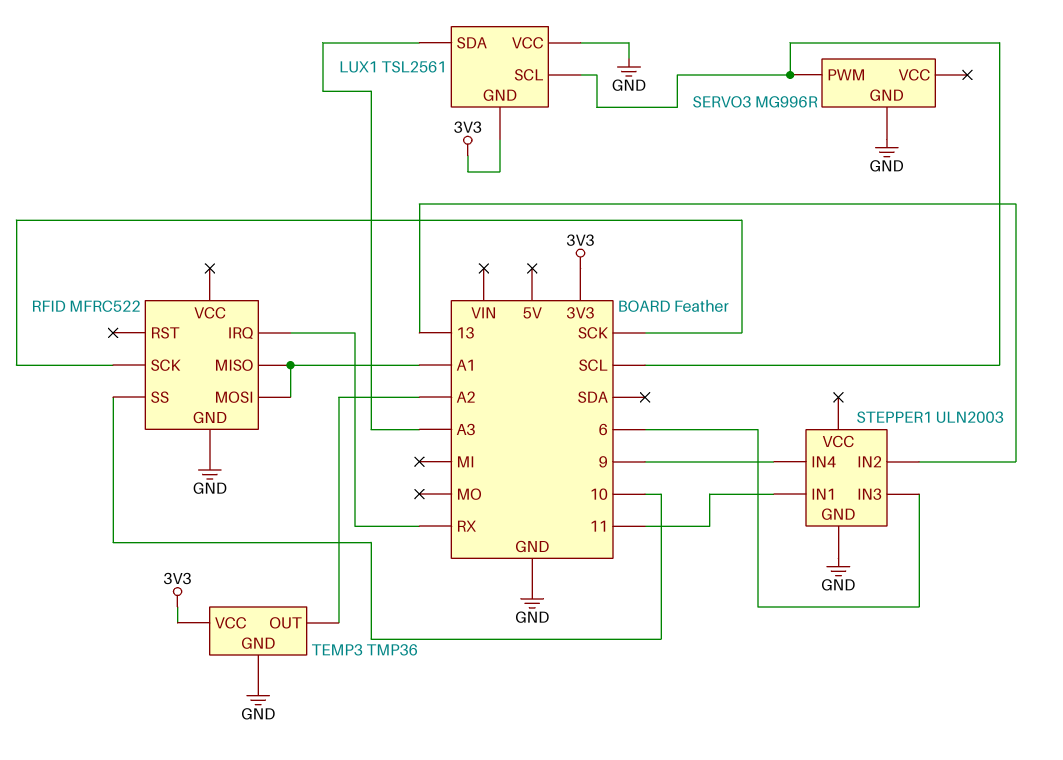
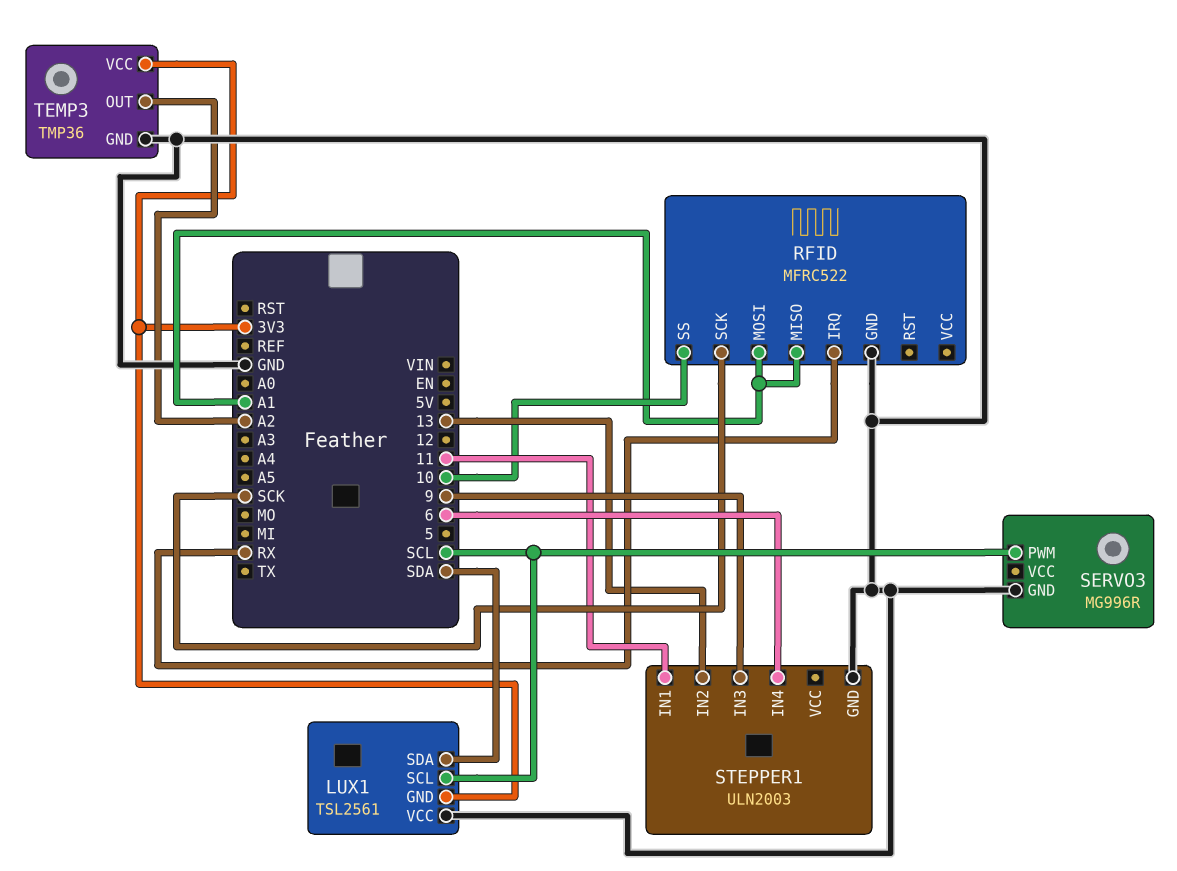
LUX1 pin SDA: A3 -> SDA
STEPPER1 pin IN3: 6 -> 9
STEPPER1 pin IN4: 9 -> 6

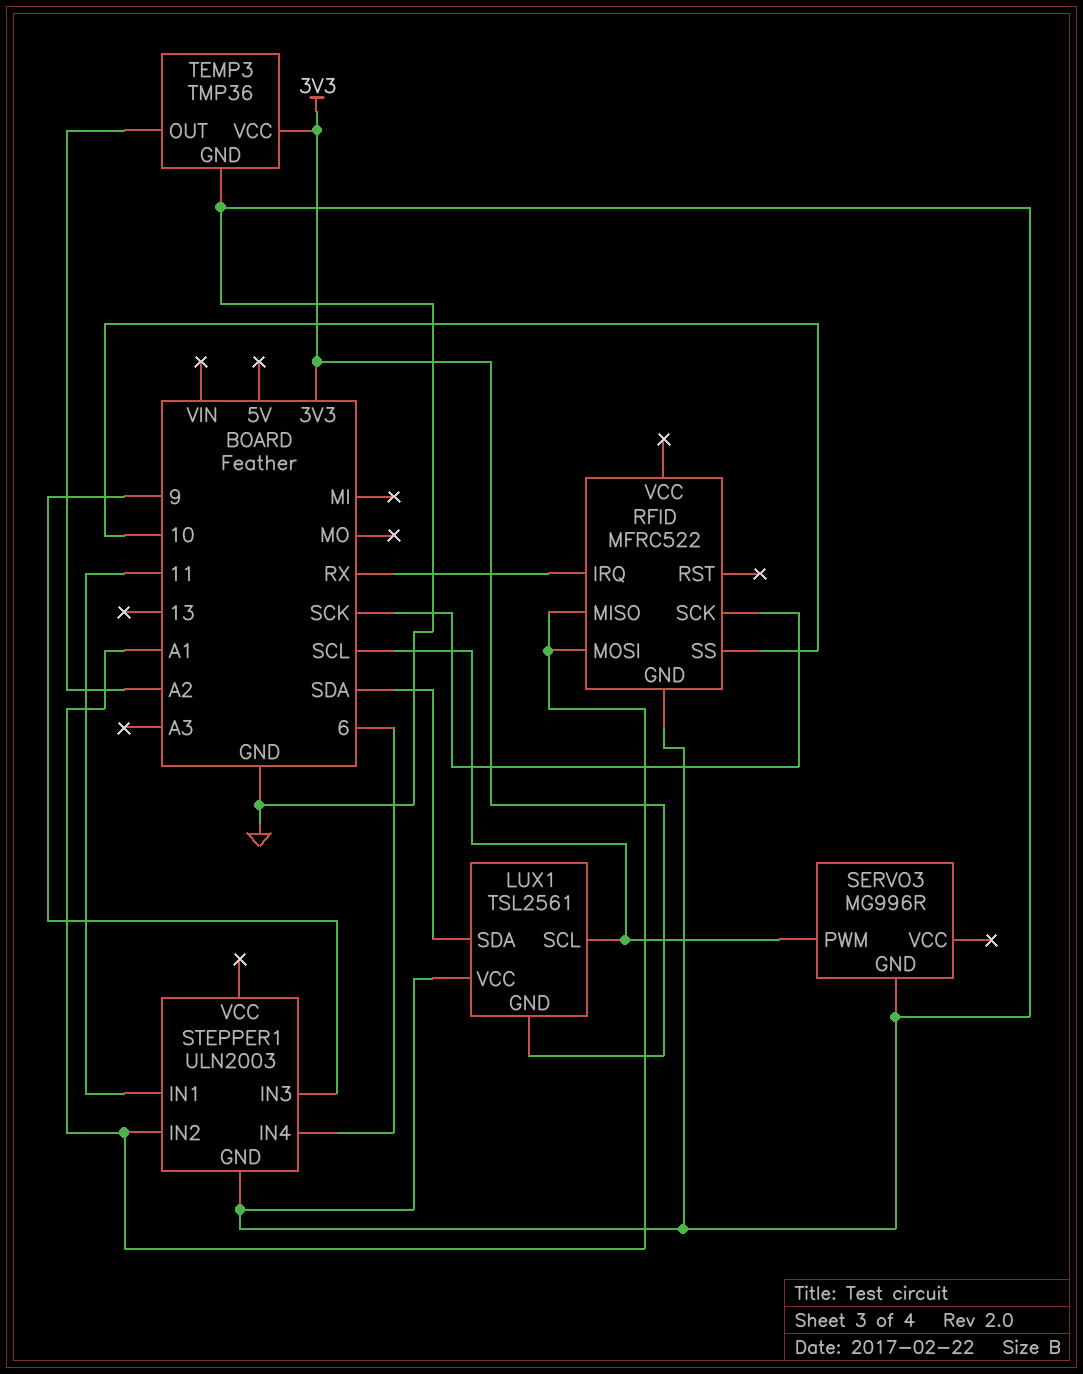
STEPPER1 pin IN2: 13 -> A1

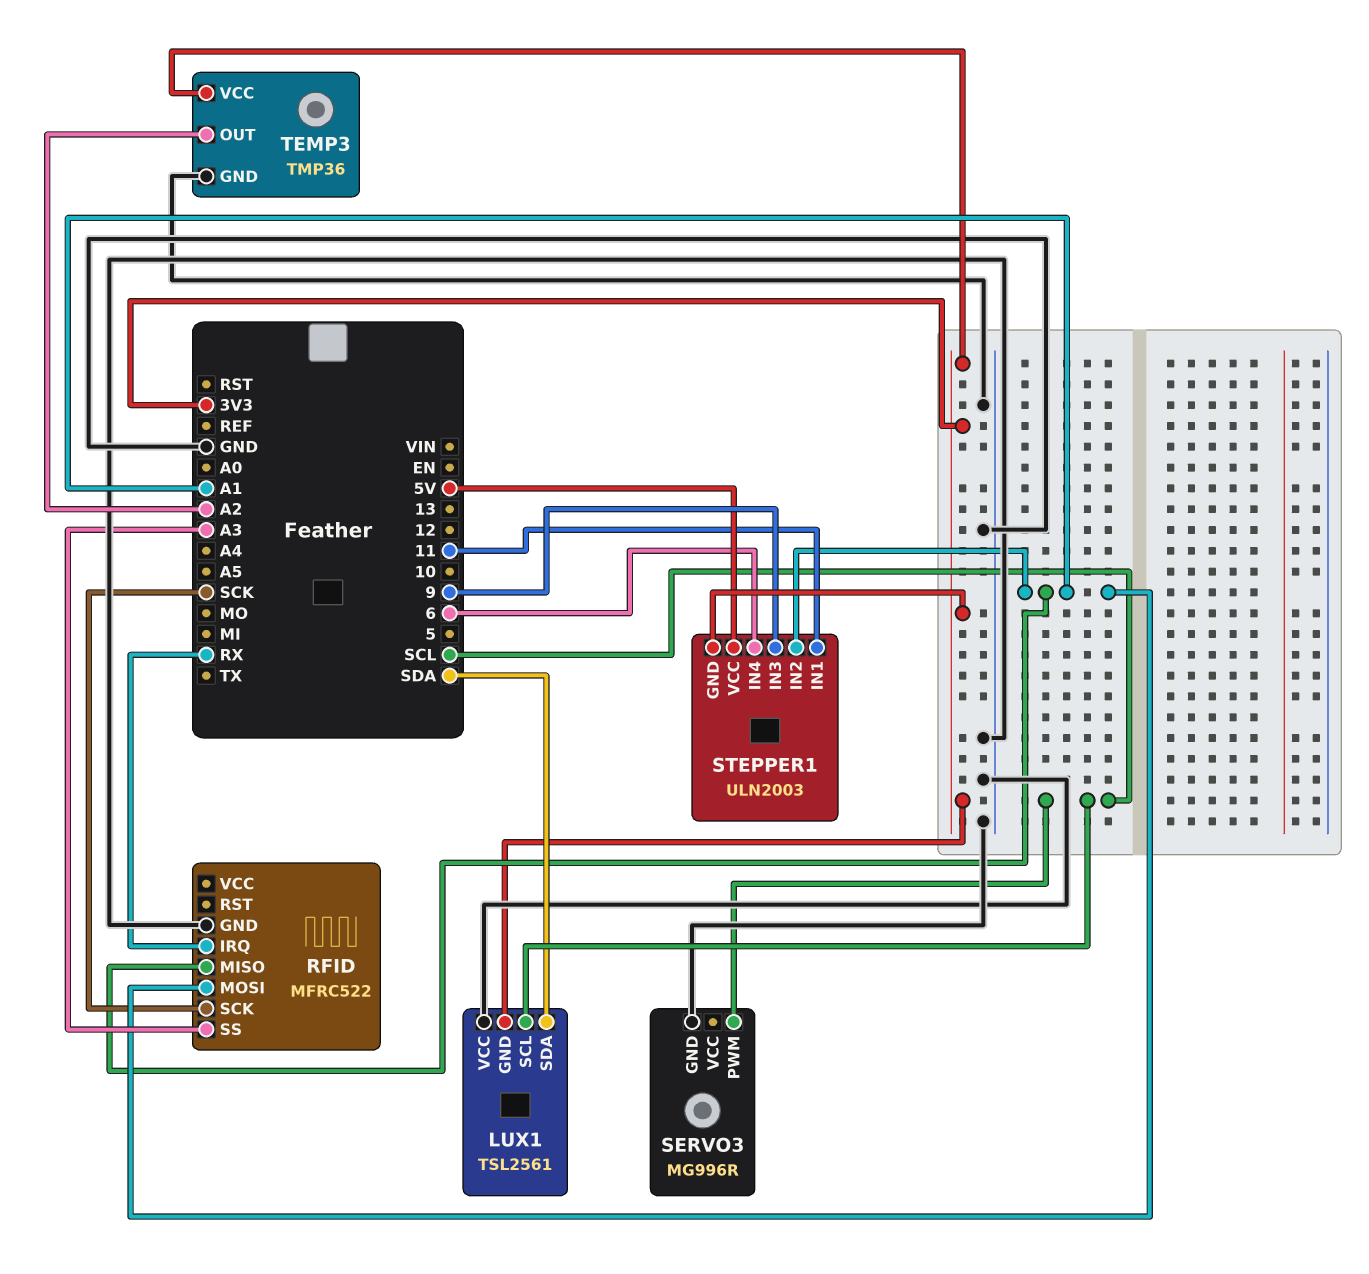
RFID pin SS: 10 -> A3
STEPPER1 pin GND: GND -> 3V3
STEPPER1 pin VCC: none -> 5V

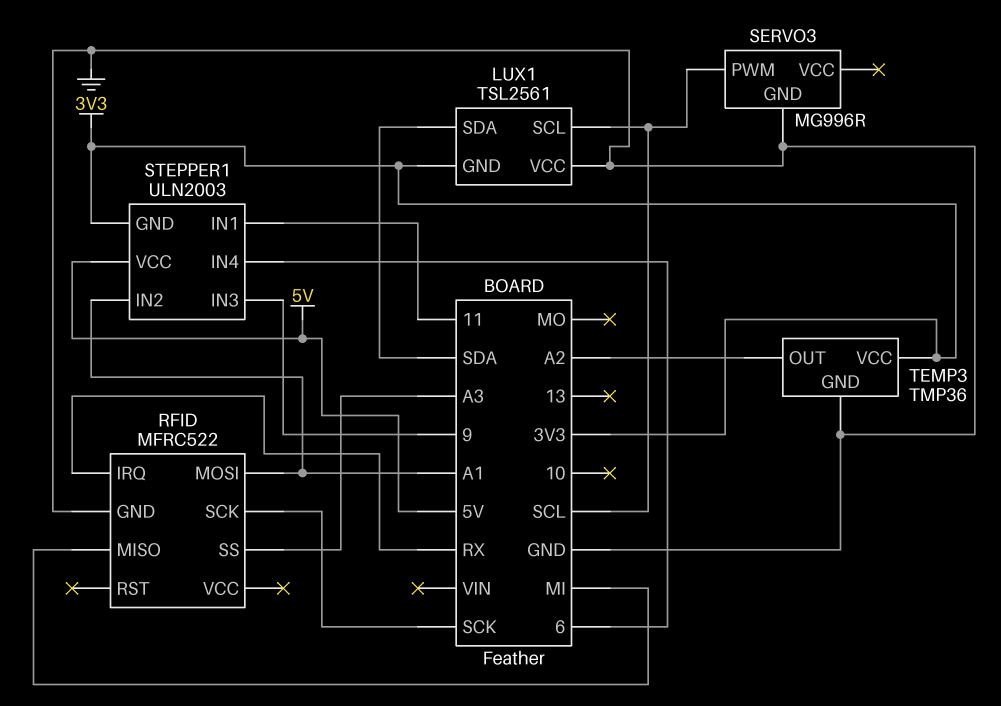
RFID pin MISO: A1 -> MI

